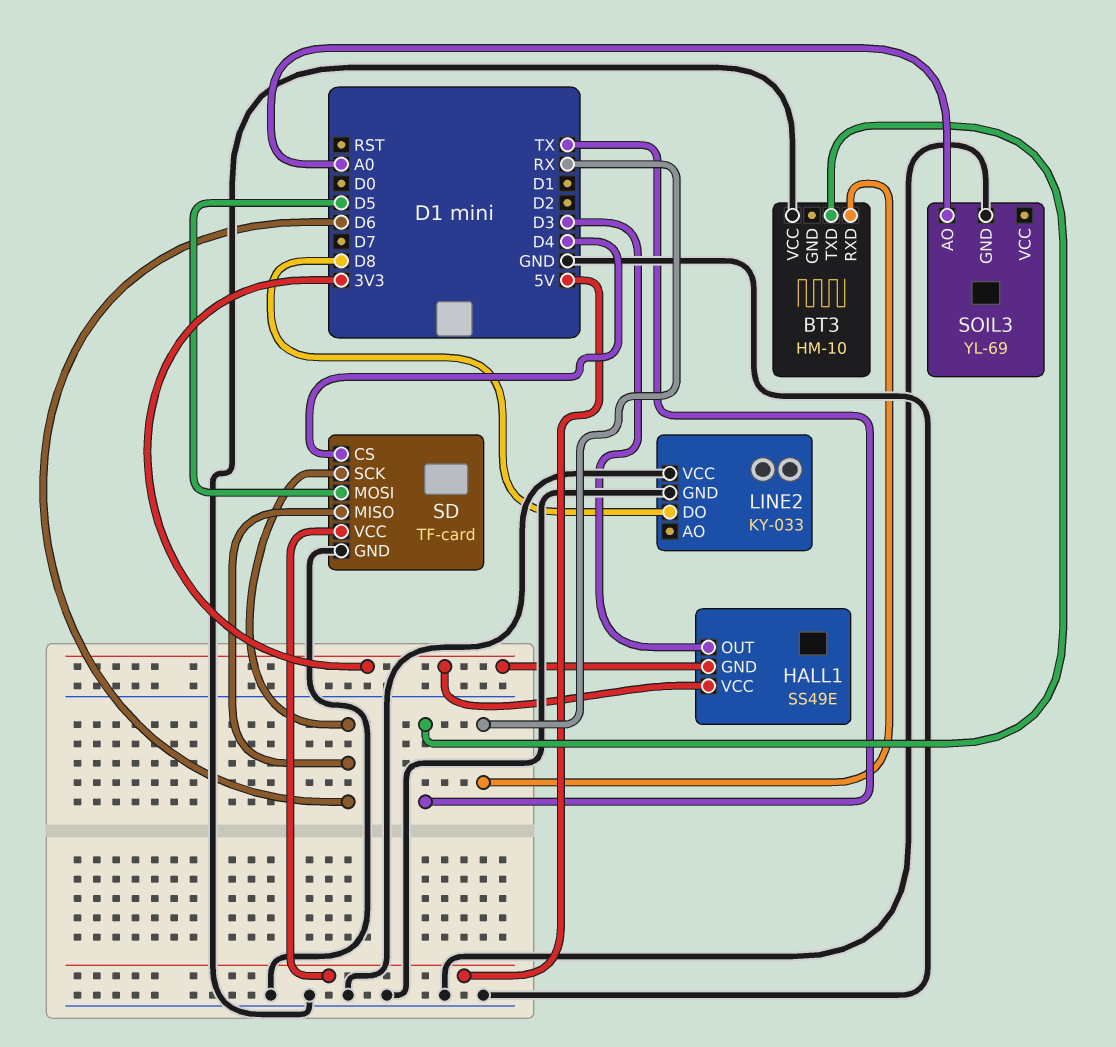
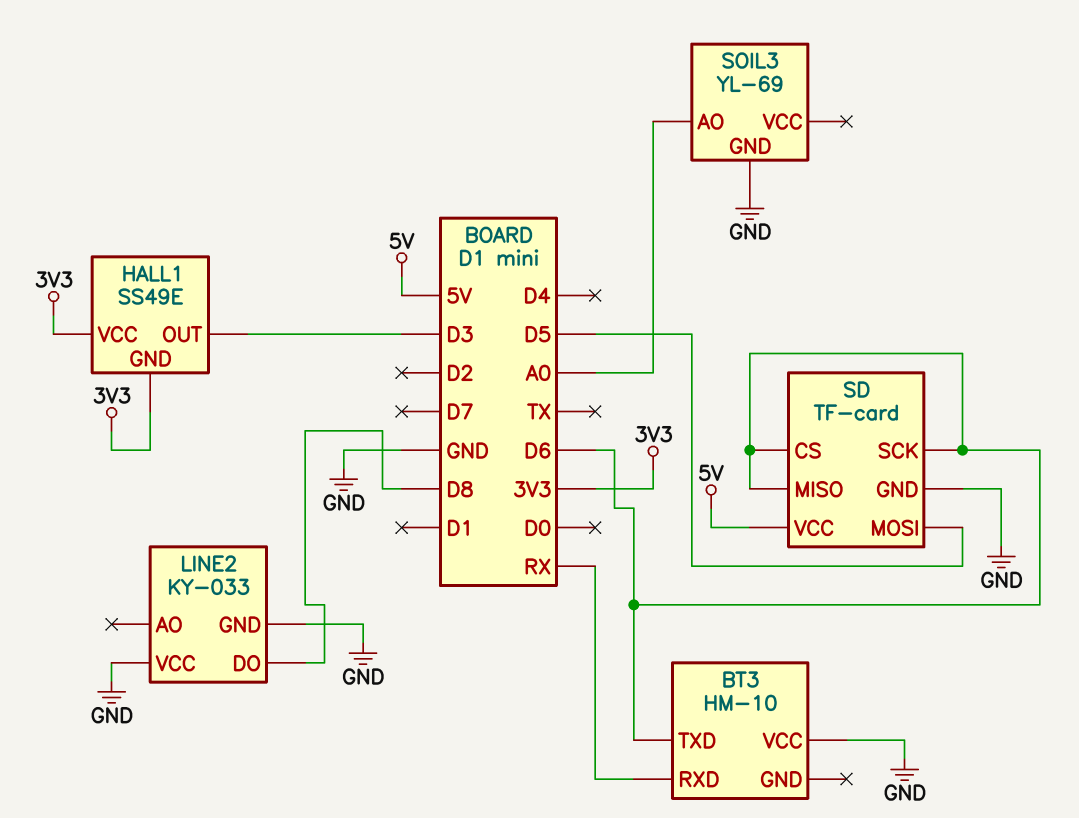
BT3 pin TXD: TX -> D6
SD pin CS: D4 -> D6

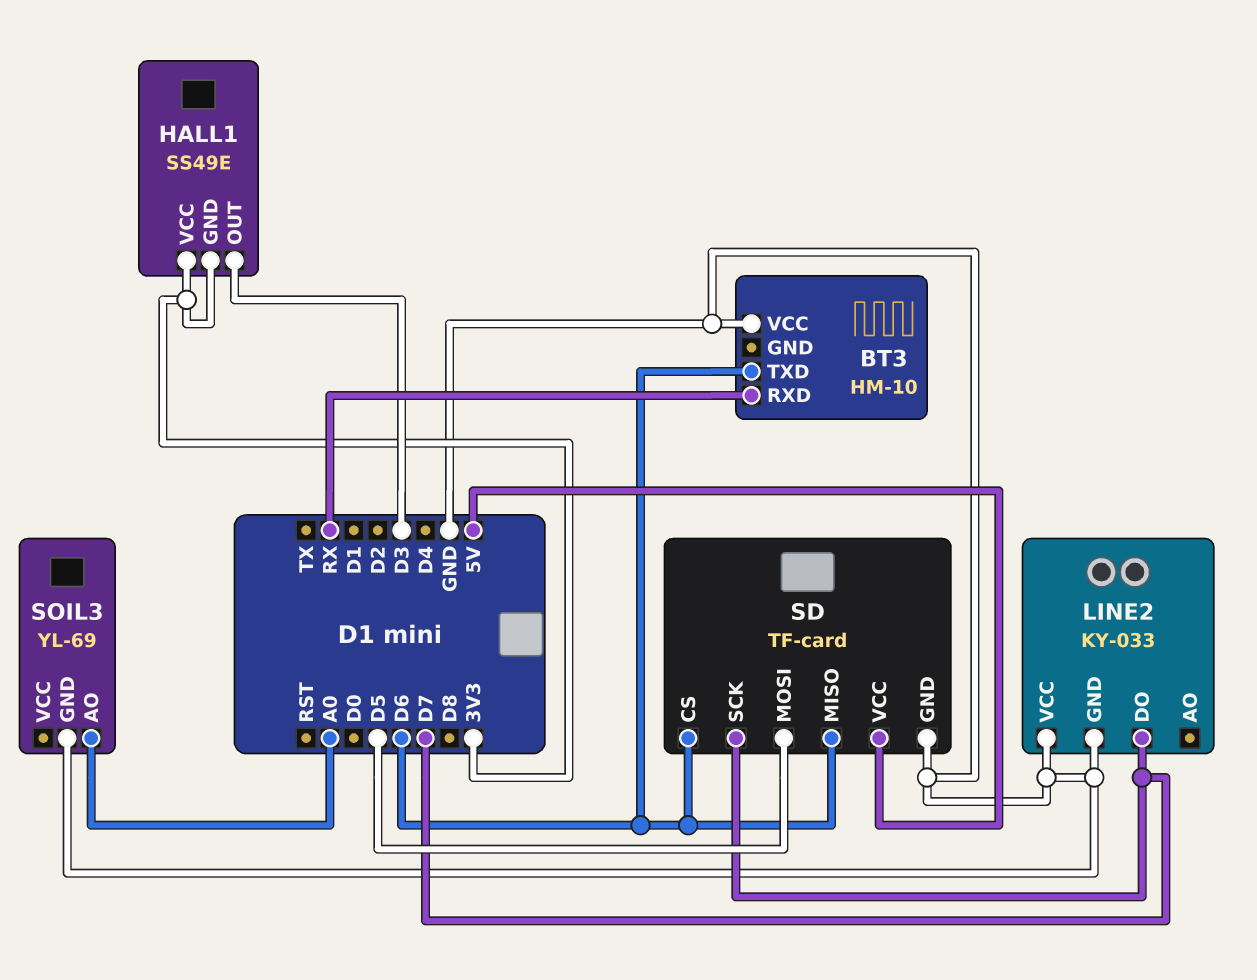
LINE2 pin DO: D8 -> D7
SD pin SCK: D6 -> D7

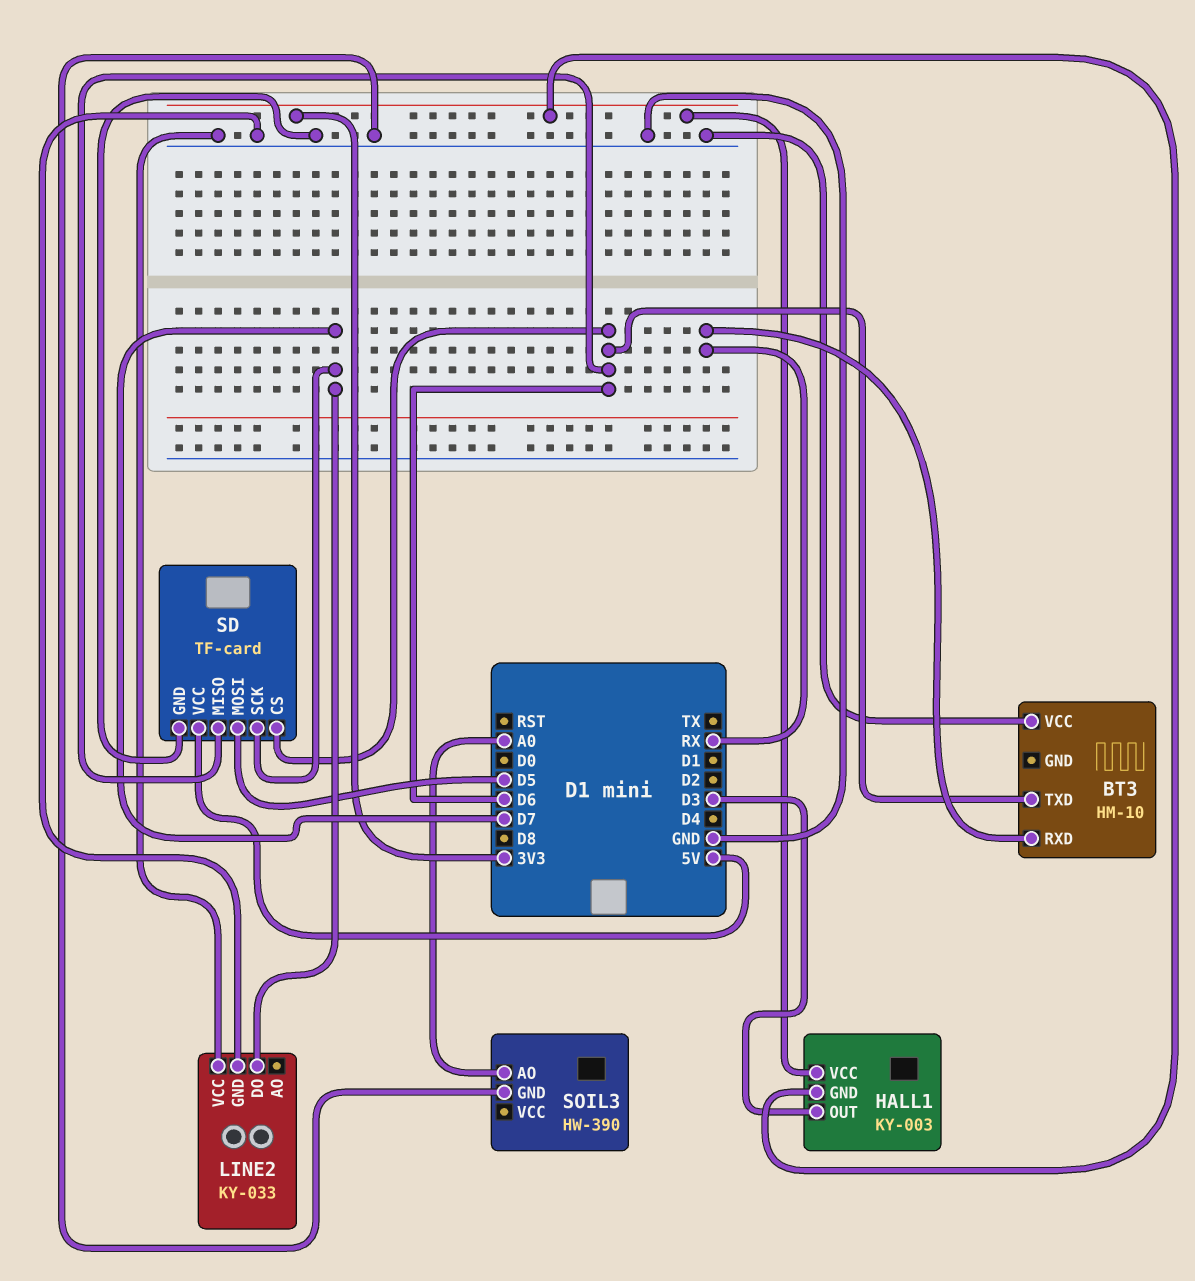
HALL1: SS49E -> KY-003
SOIL3: YL-69 -> HW-390

